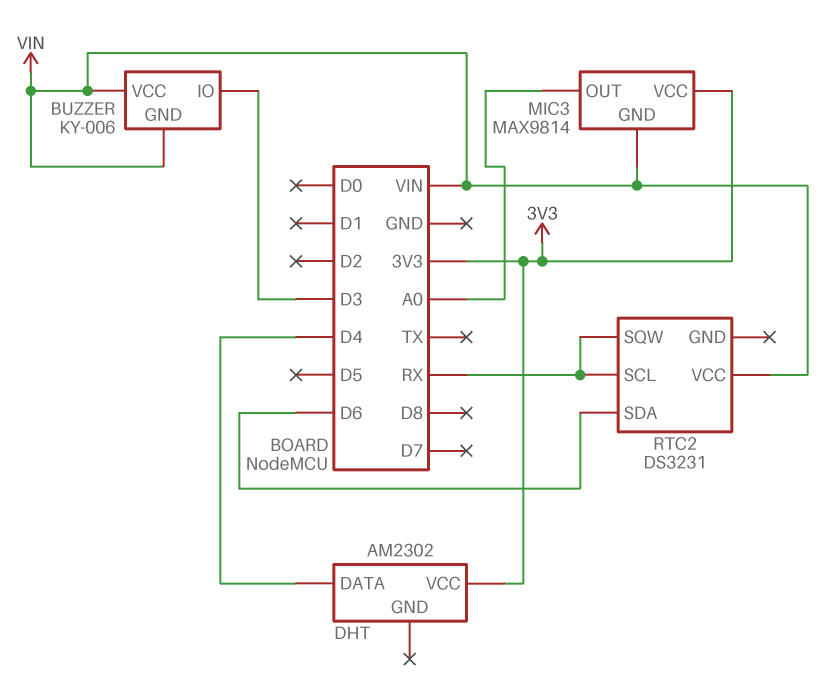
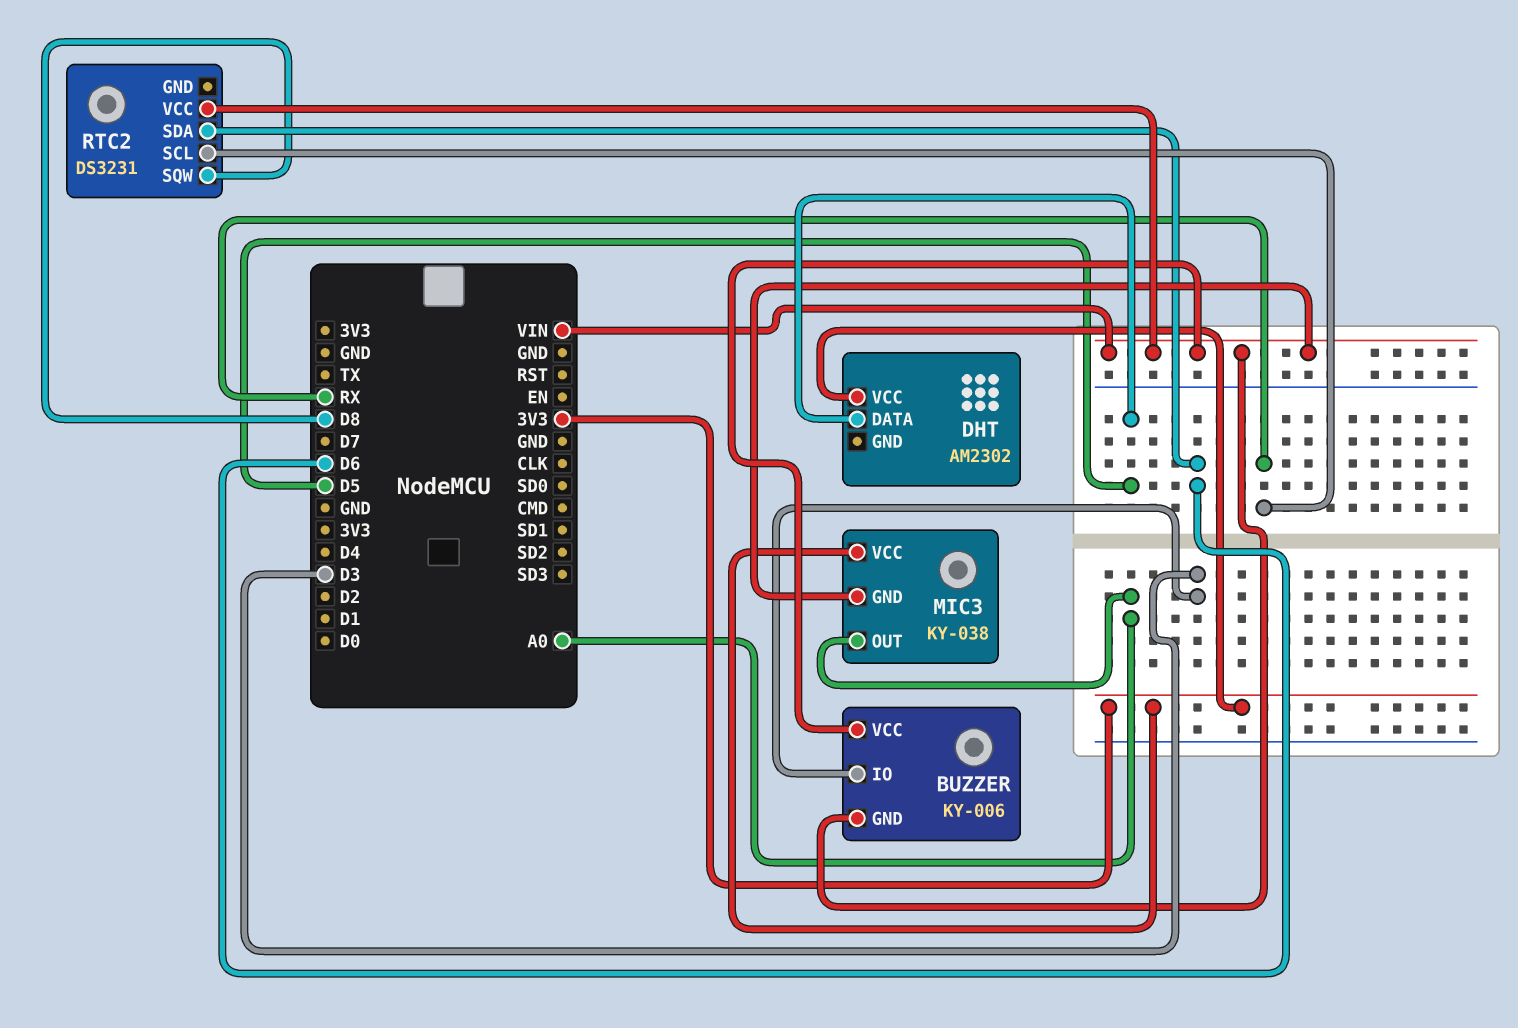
DHT pin DATA: D4 -> D5
MIC3: MAX9814 -> KY-038
RTC2 pin SQW: RX -> D8

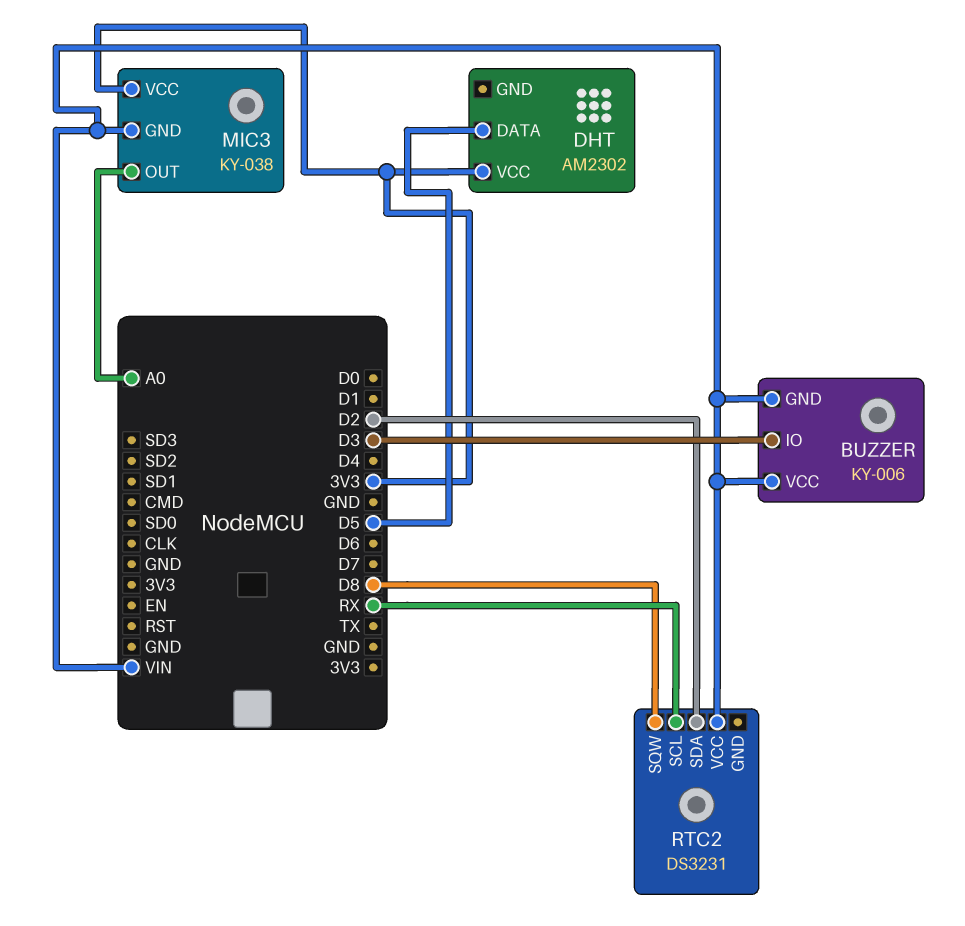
RTC2 pin SDA: D6 -> D2

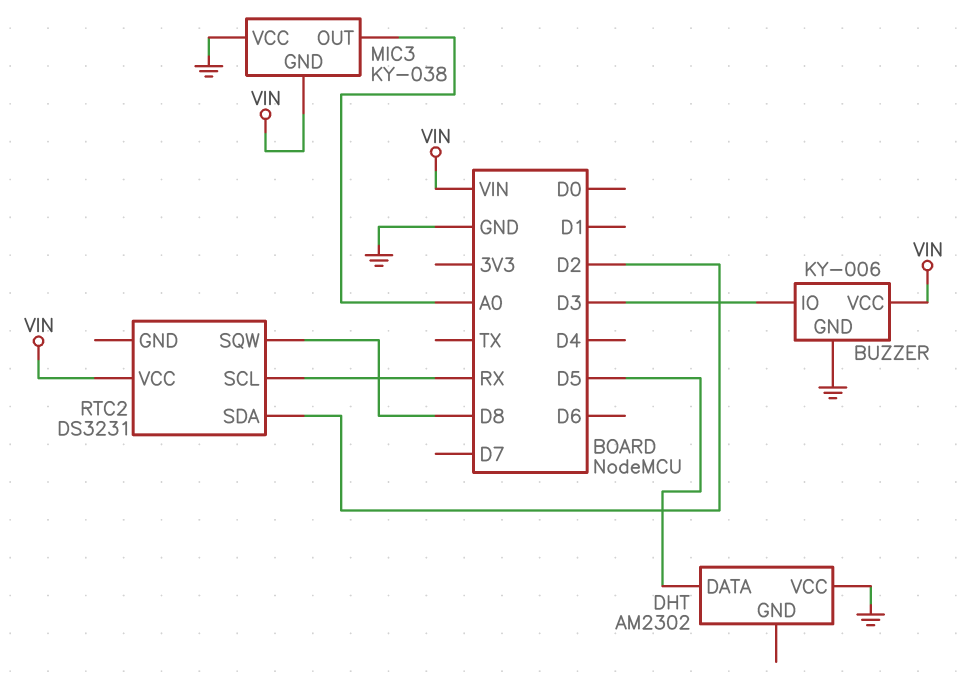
BUZZER pin GND: VIN -> GND
DHT pin VCC: 3V3 -> GND
MIC3 pin VCC: 3V3 -> GND

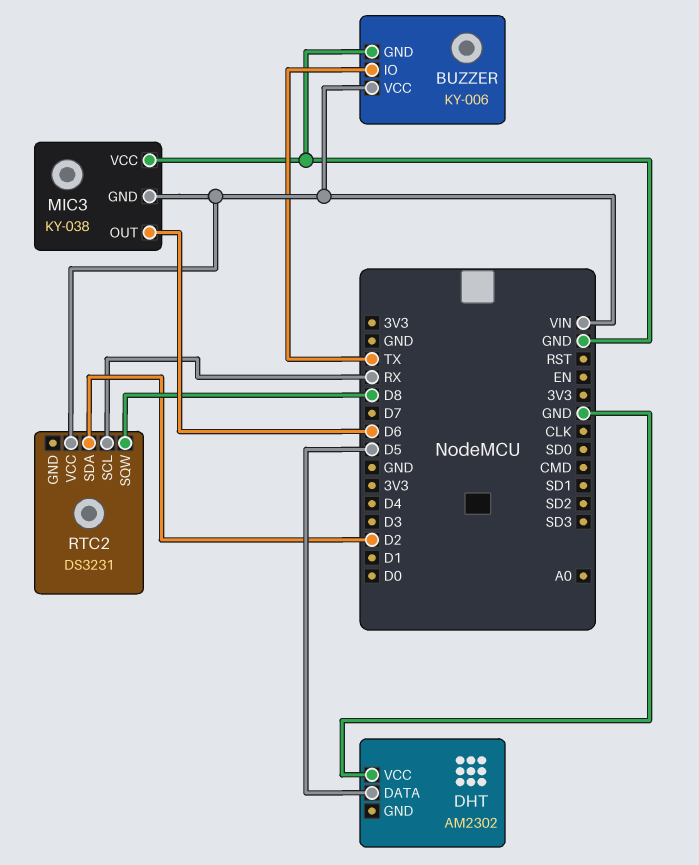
BUZZER pin IO: D3 -> TX
MIC3 pin OUT: A0 -> D6

